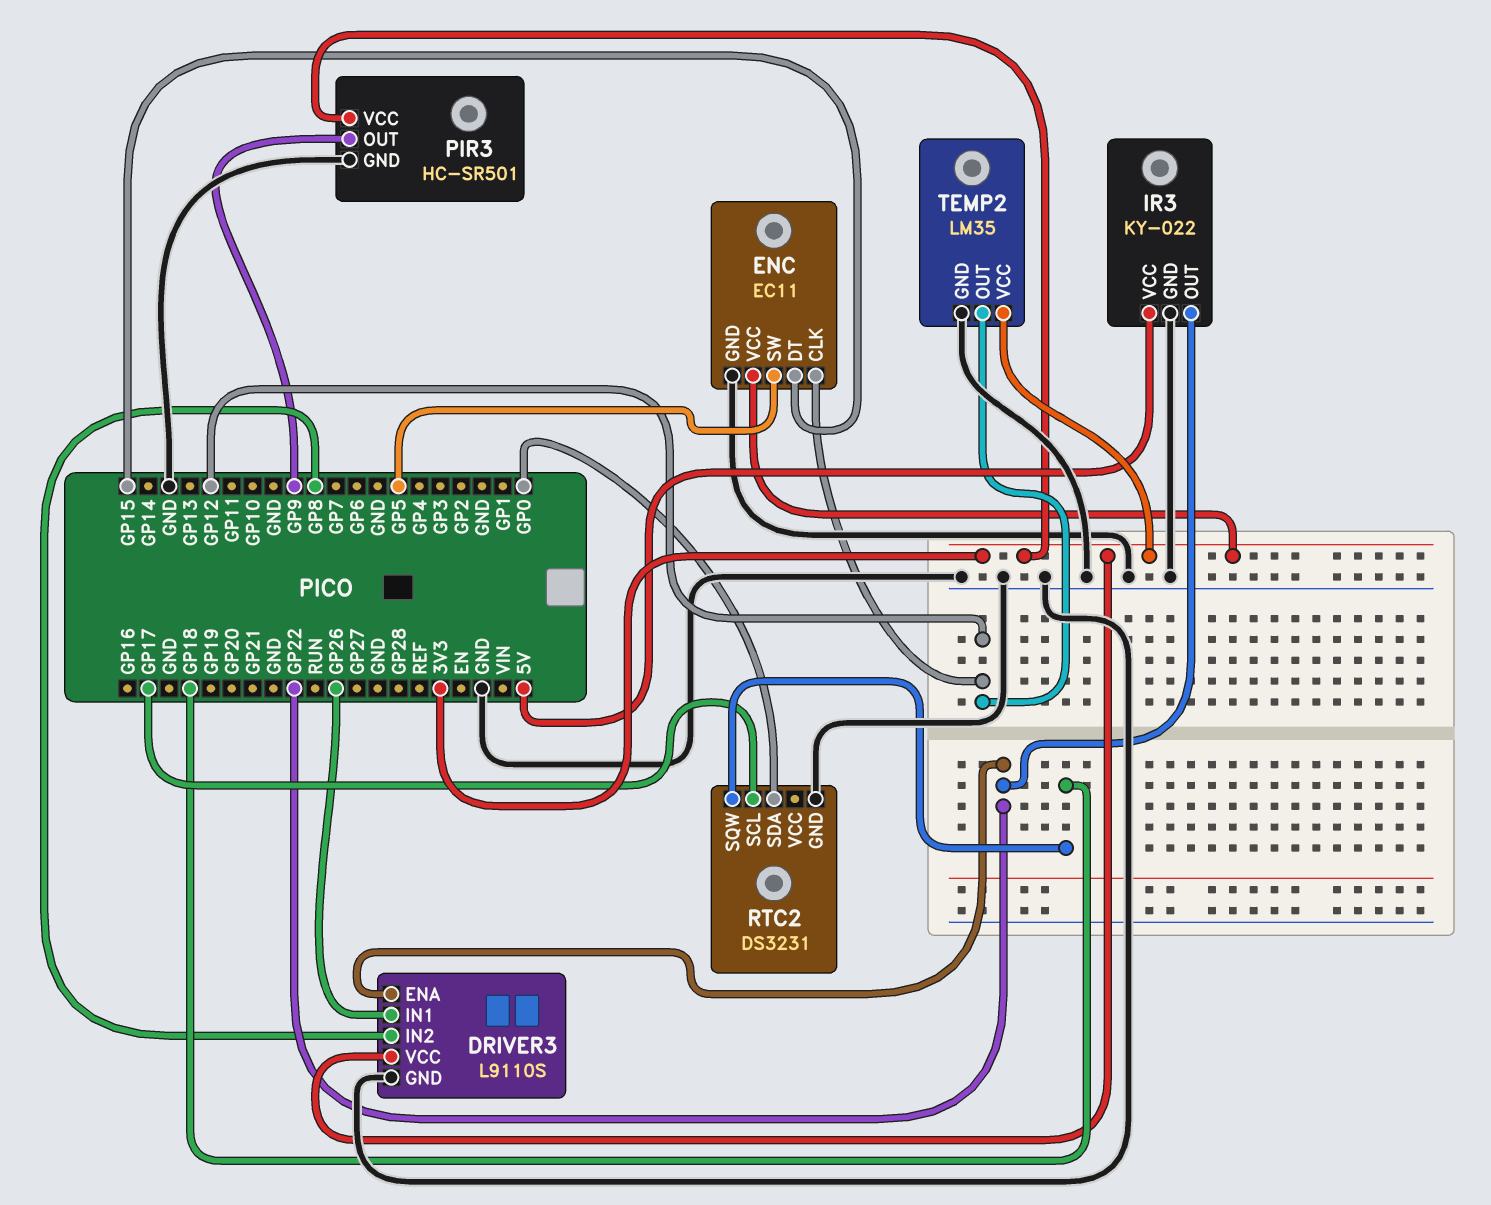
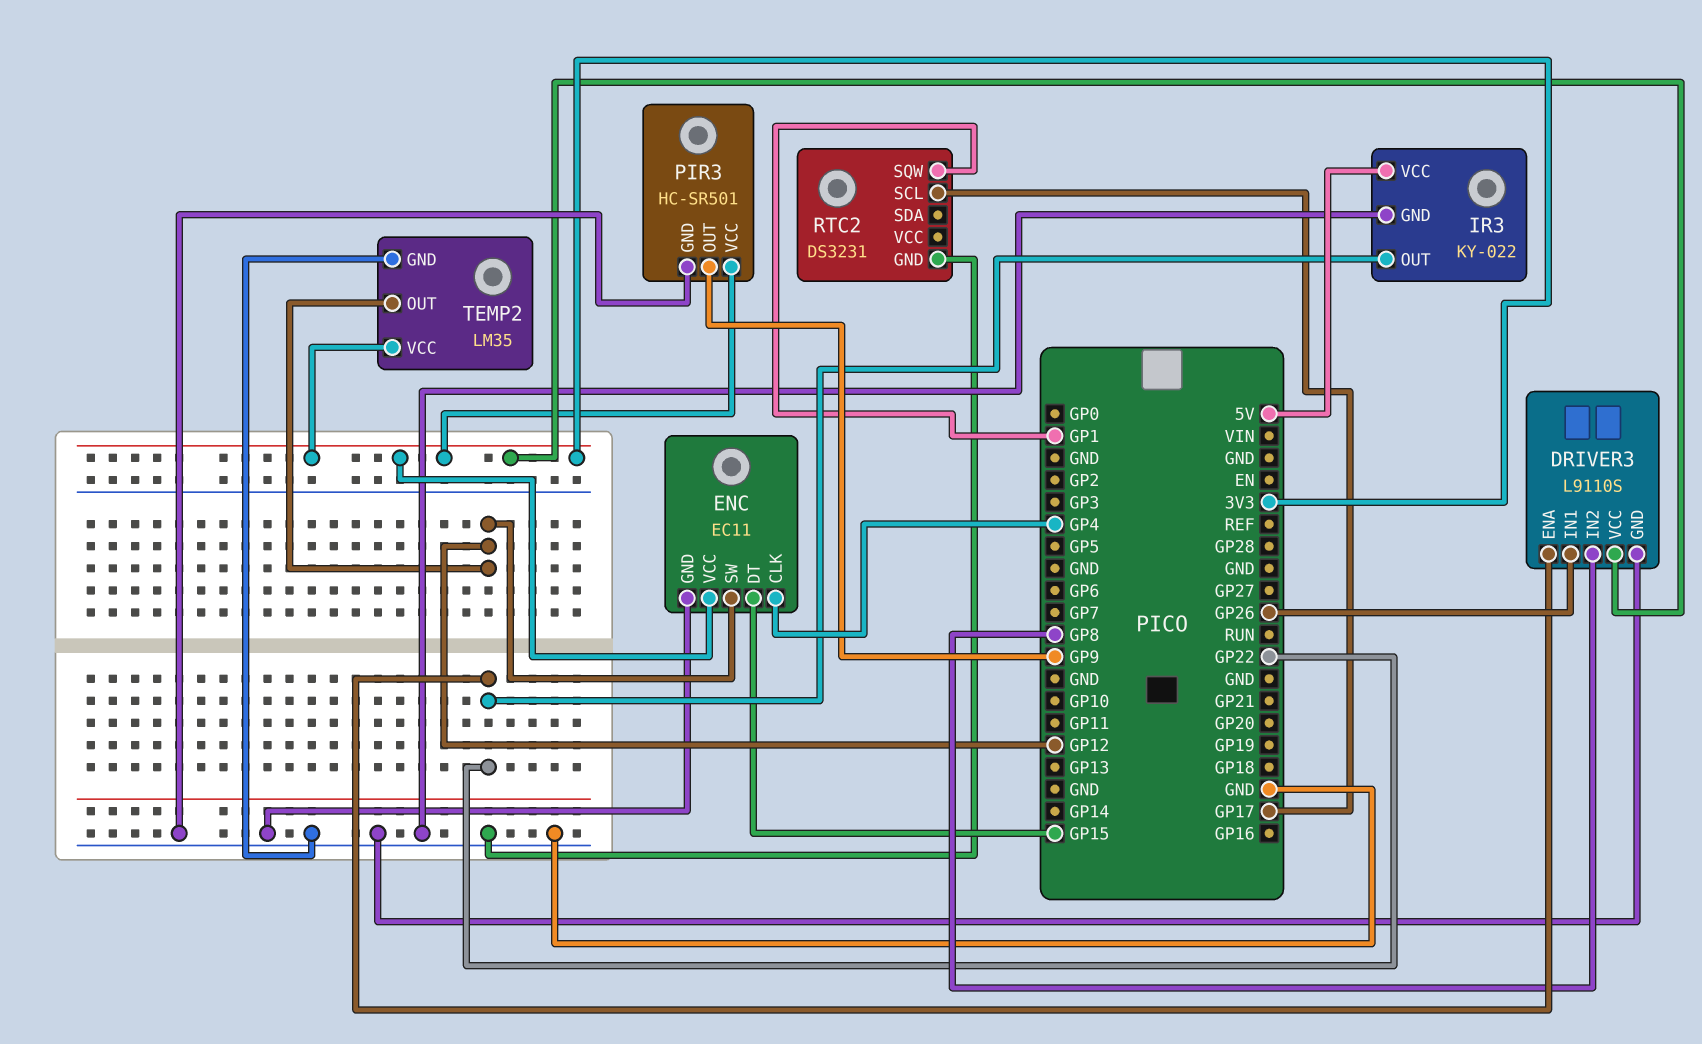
ENC pin CLK: GP12 -> GP4
ENC pin SW: GP5 -> GP12
RTC2 pin SDA: GP0 -> none
RTC2 pin SQW: GP18 -> GP1

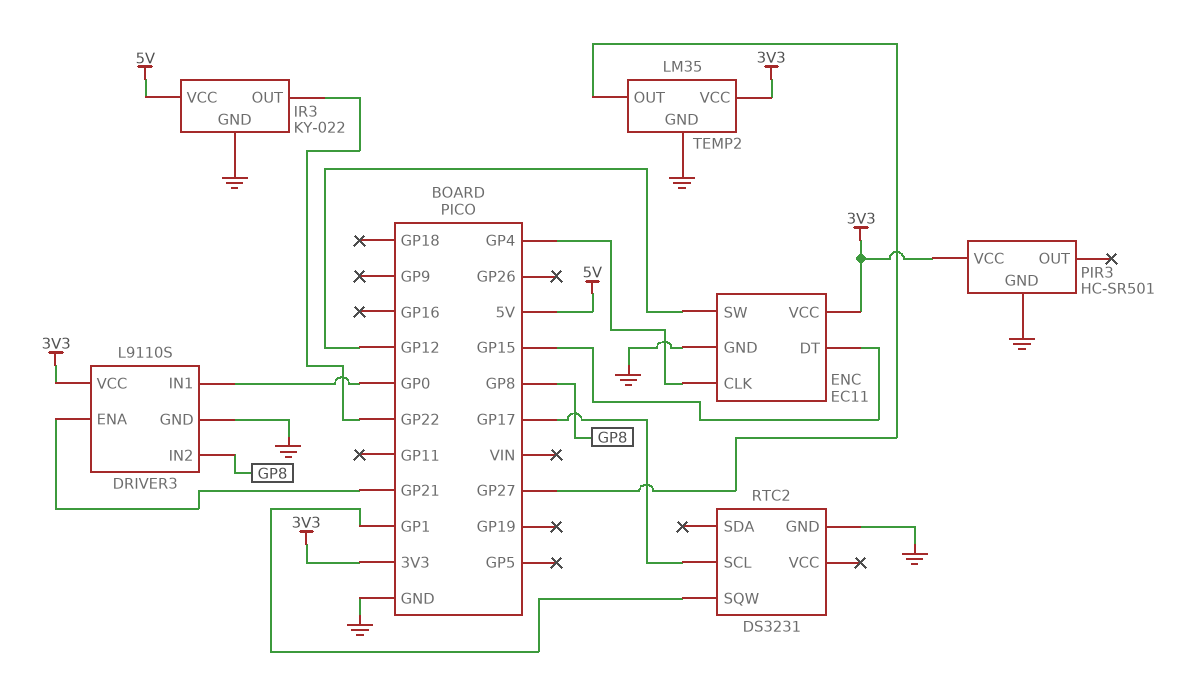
DRIVER3 pin ENA: GP22 -> GP21
DRIVER3 pin IN1: GP26 -> GP0
PIR3 pin OUT: GP9 -> none
TEMP2 pin OUT: GP12 -> GP27

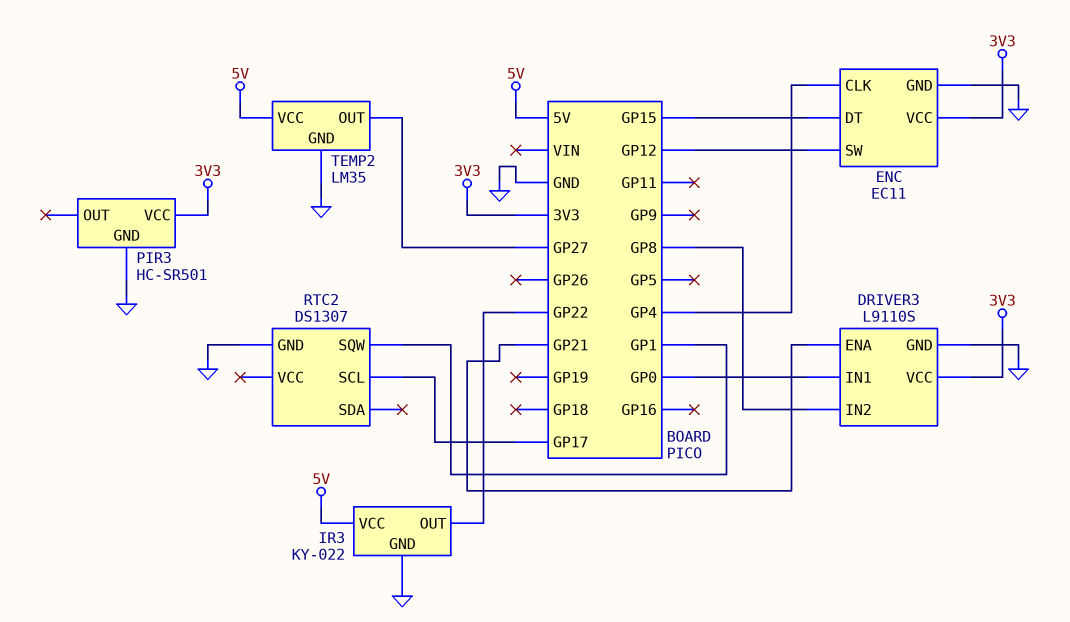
RTC2: DS3231 -> DS1307
TEMP2 pin VCC: 3V3 -> 5V

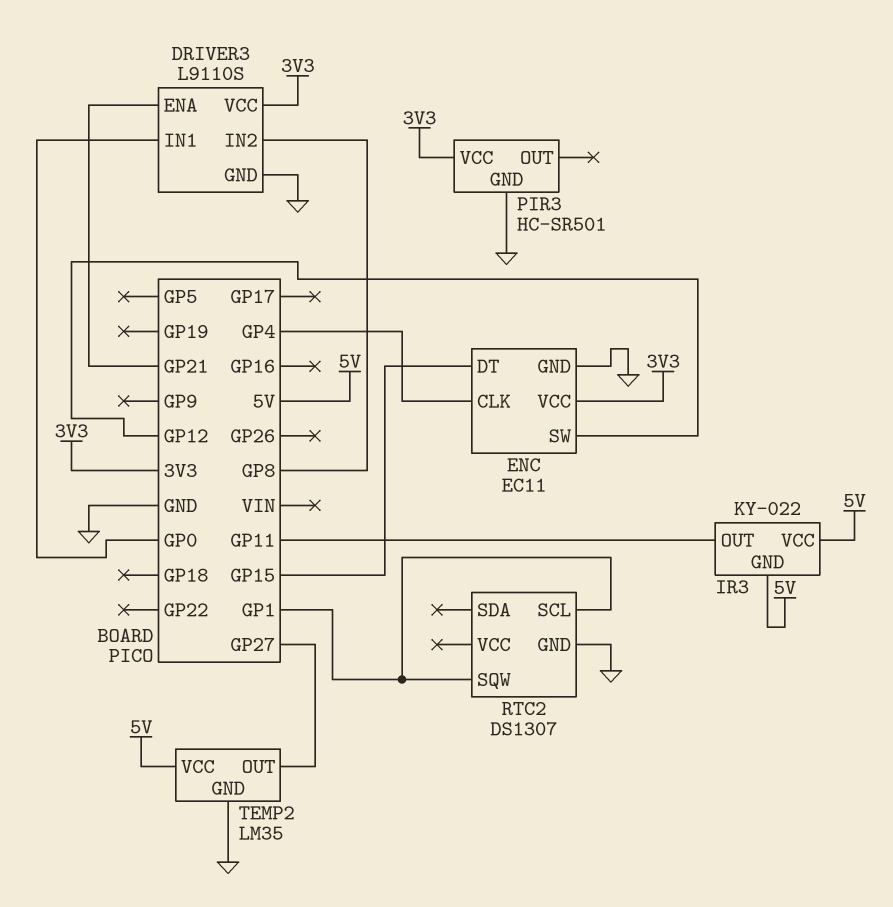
IR3 pin GND: GND -> 5V
IR3 pin OUT: GP22 -> GP11
RTC2 pin SCL: GP17 -> GP1

